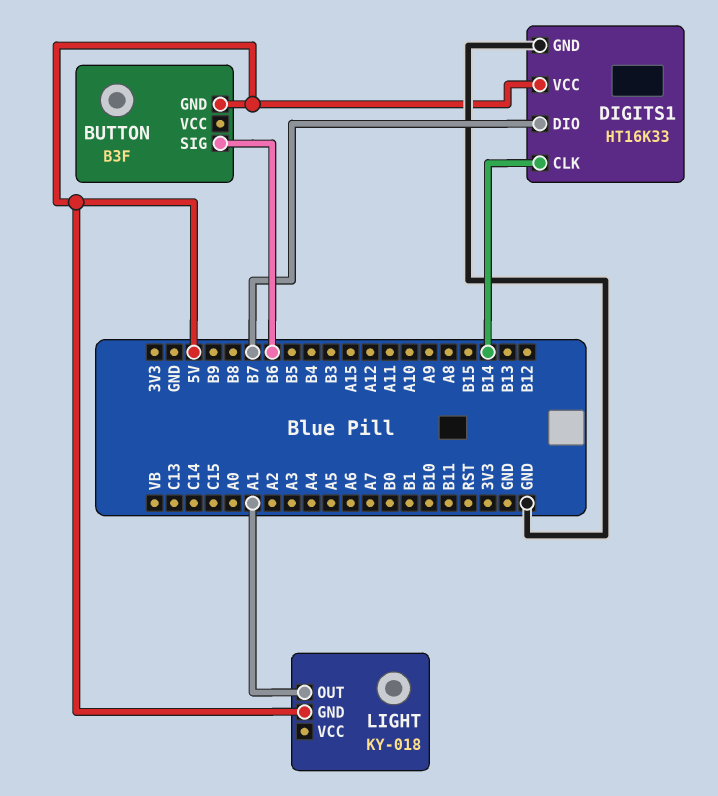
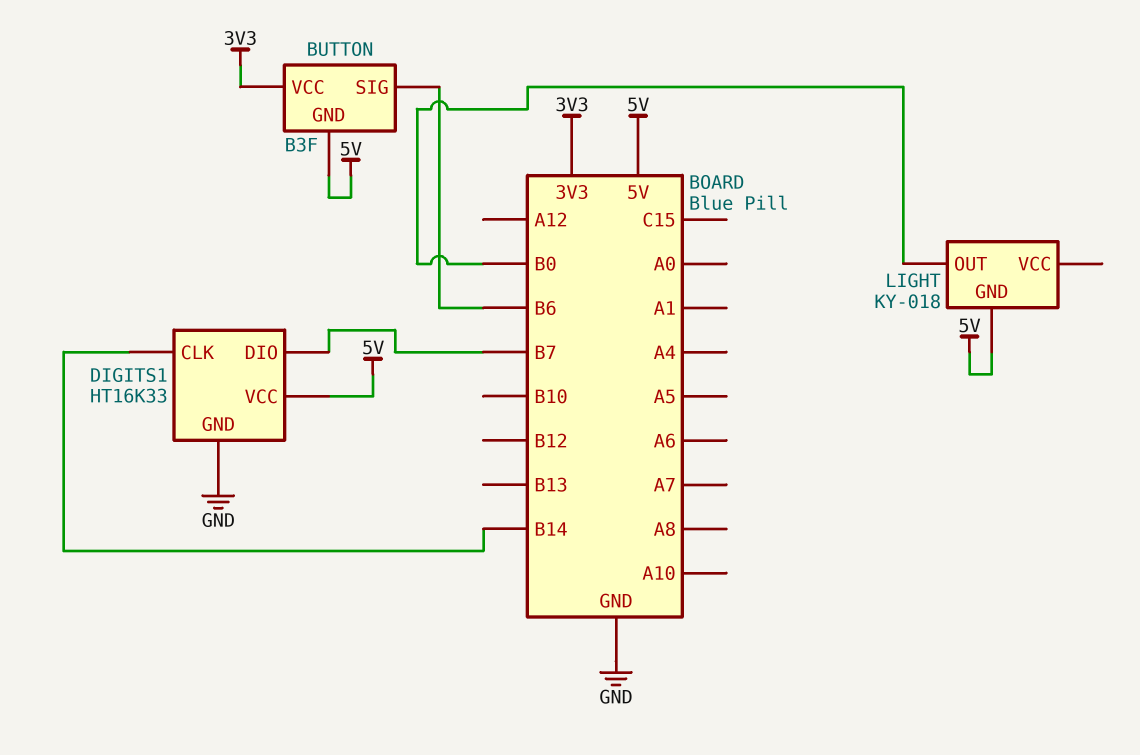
BUTTON pin VCC: none -> 3V3
LIGHT pin OUT: A1 -> B0

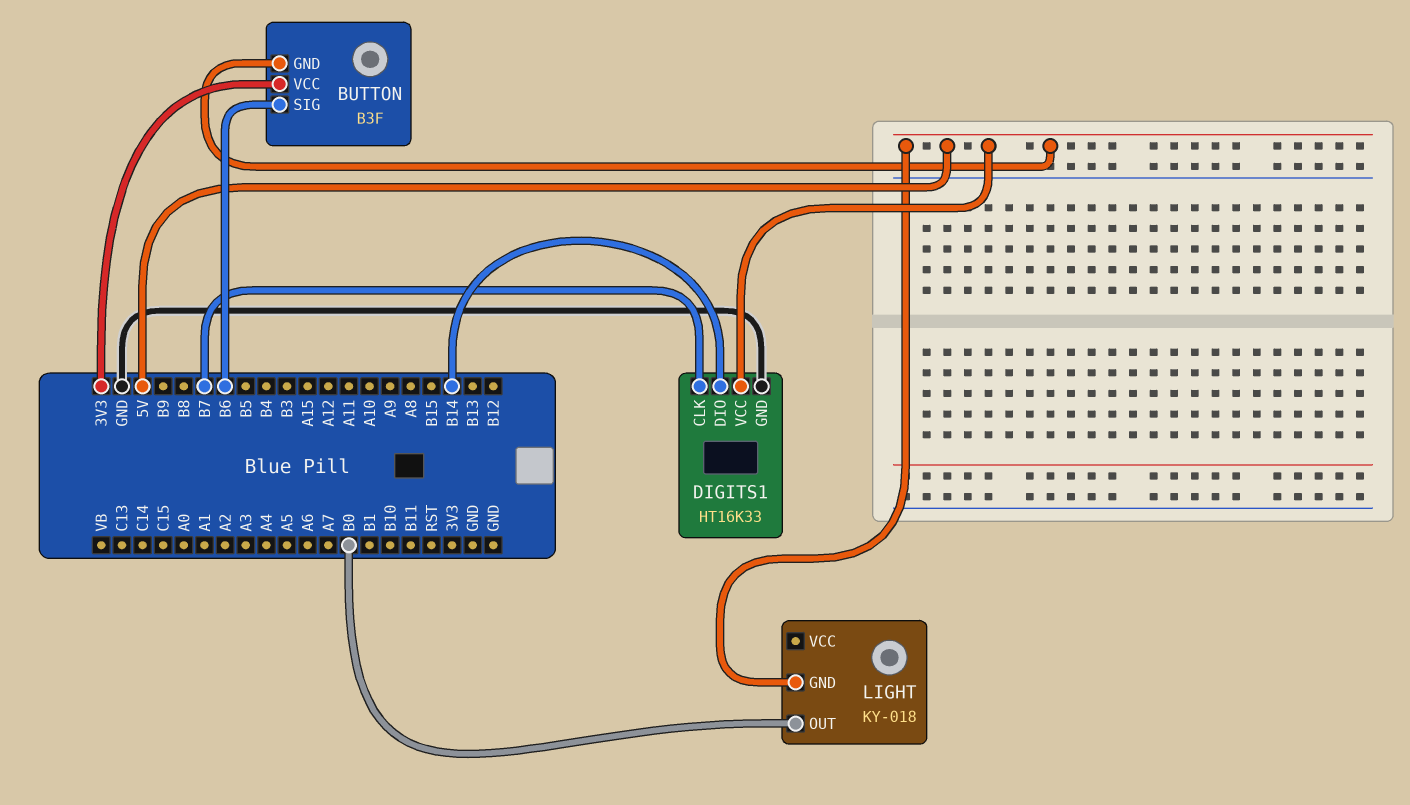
DIGITS1 pin CLK: B14 -> B7
DIGITS1 pin DIO: B7 -> B14

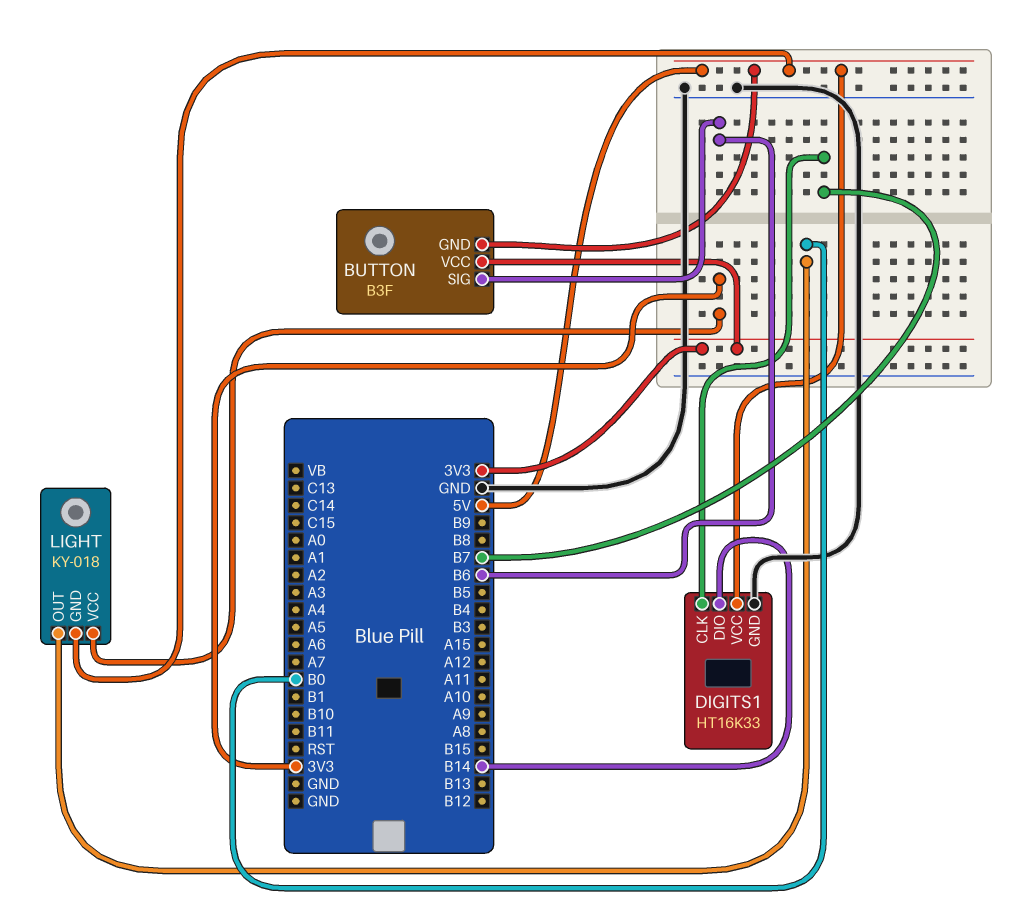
LIGHT pin VCC: none -> 3V3

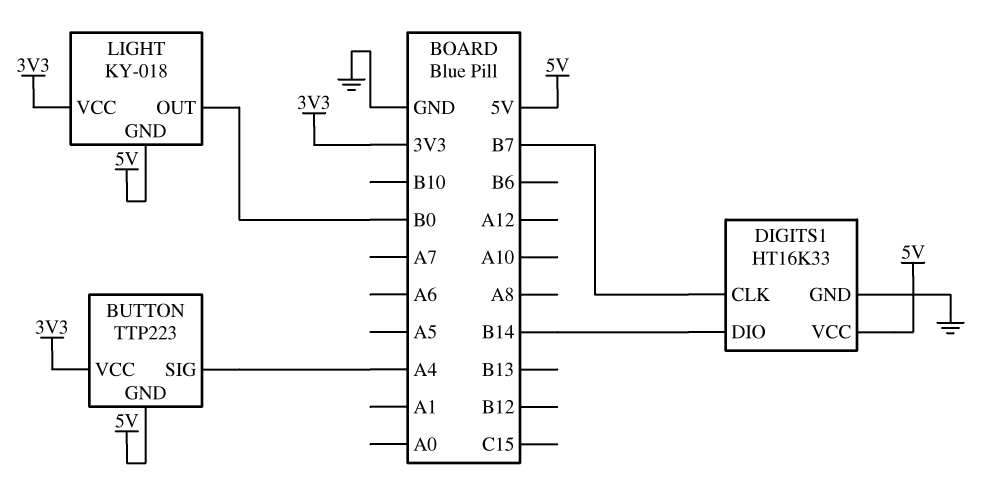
BUTTON: B3F -> TTP223
BUTTON pin SIG: B6 -> A4

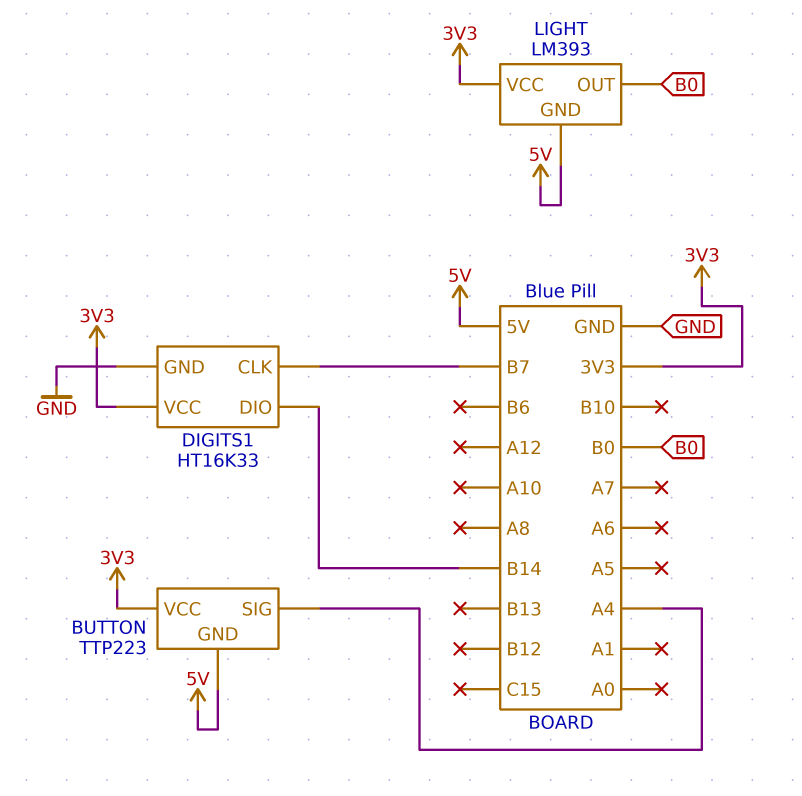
DIGITS1 pin VCC: 5V -> 3V3
LIGHT: KY-018 -> LM393

